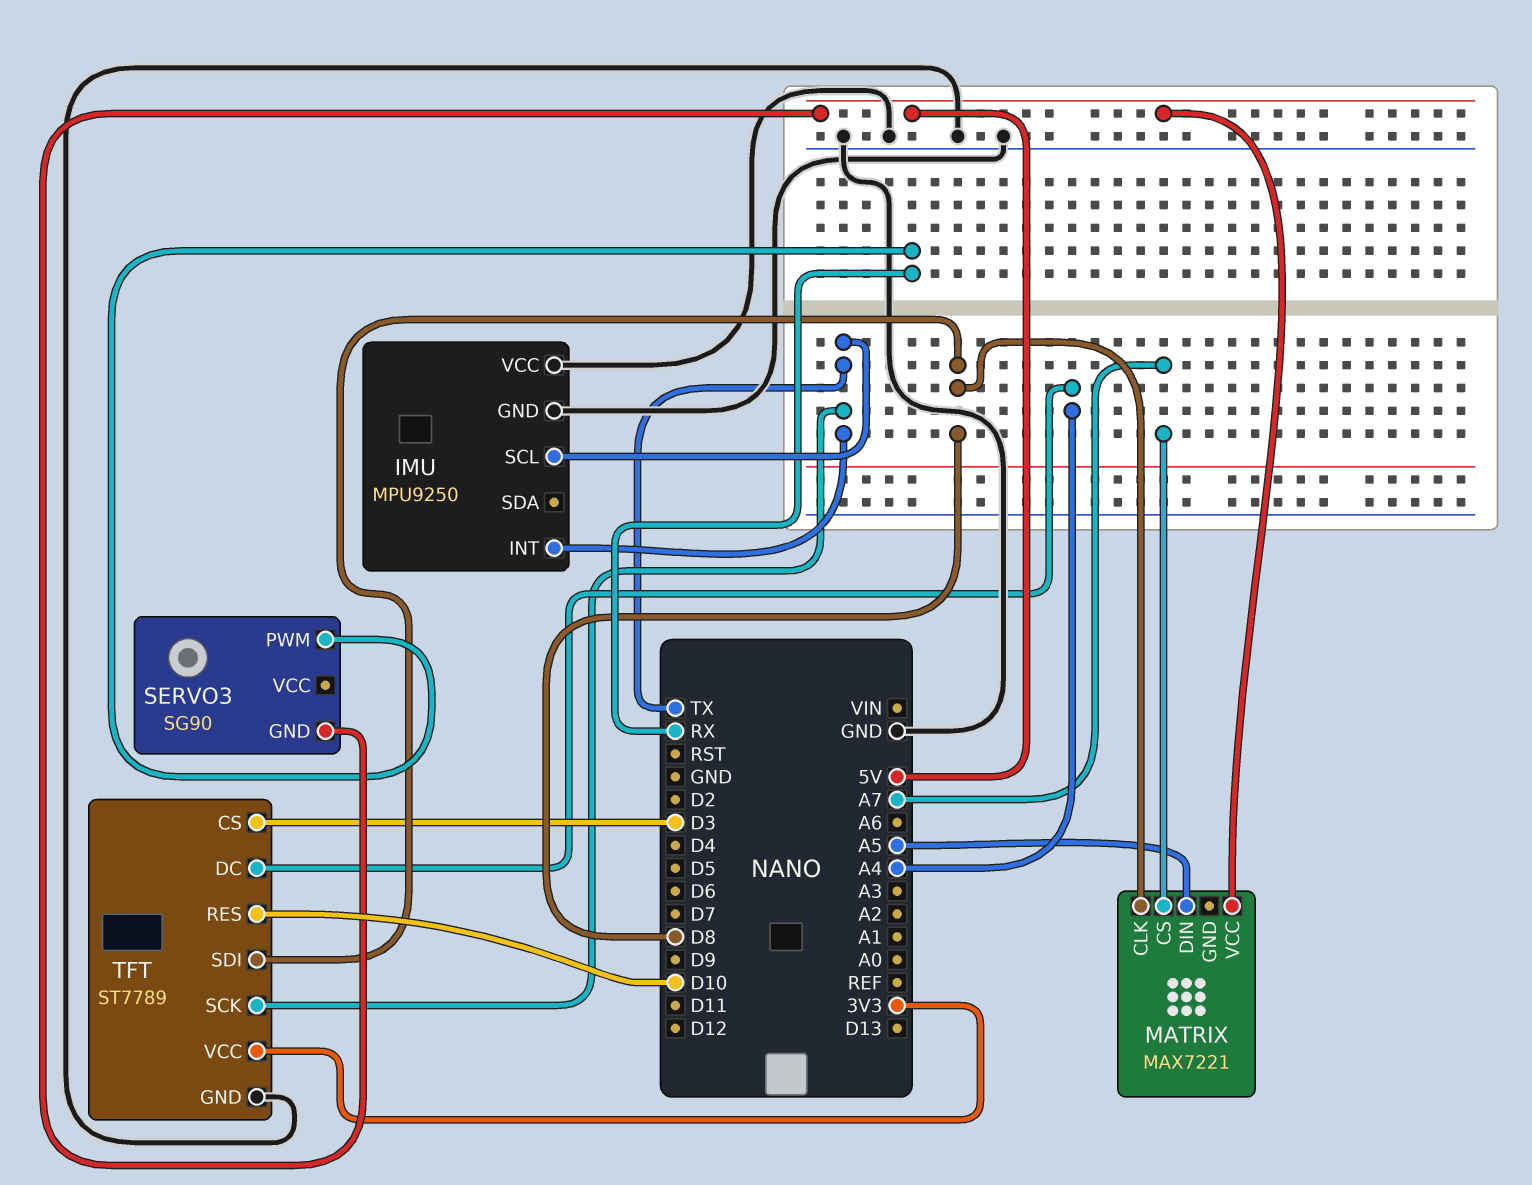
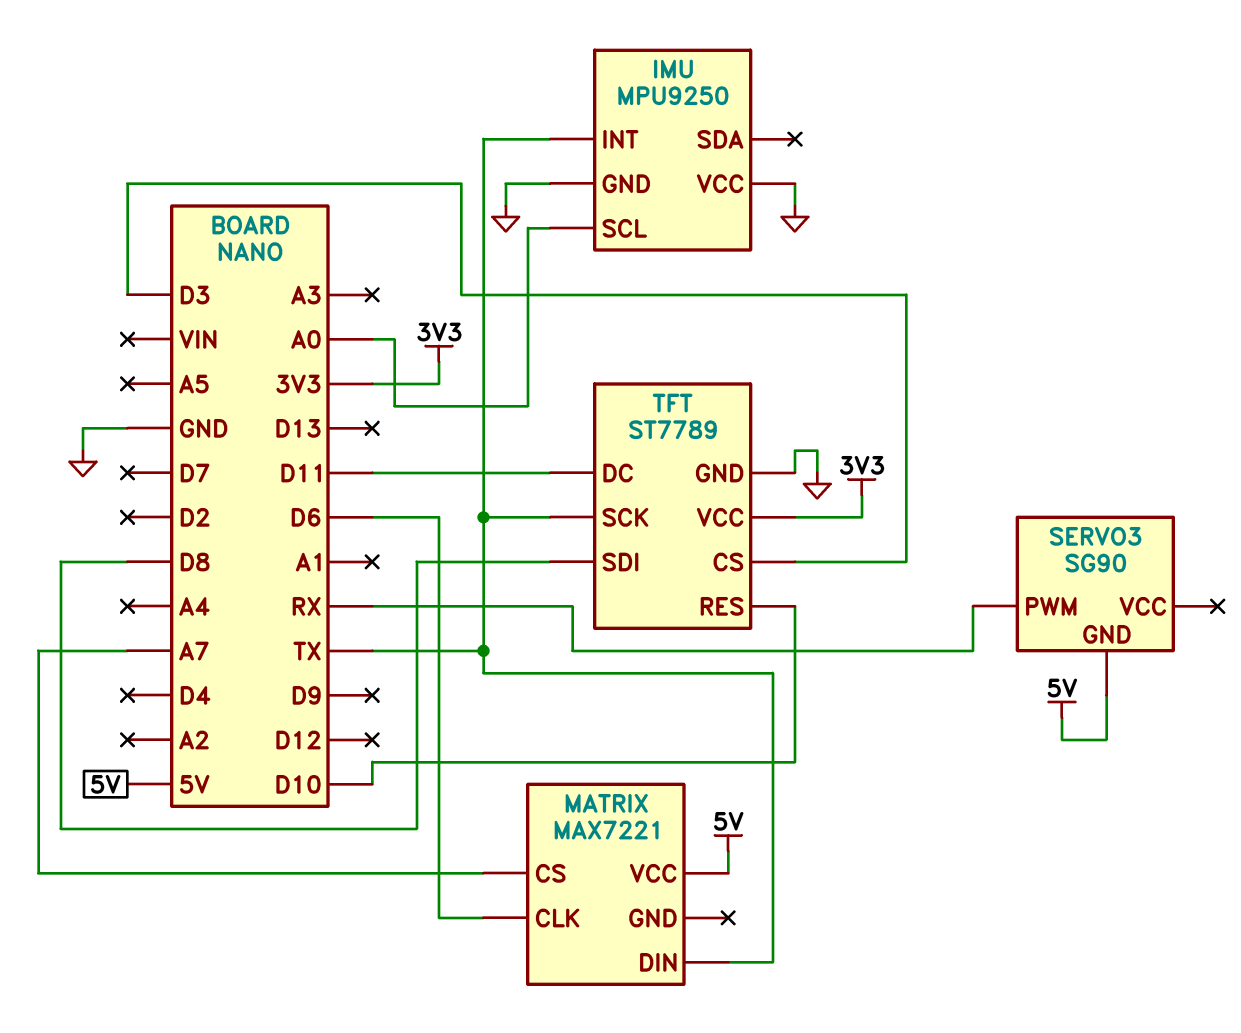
IMU pin SCL: TX -> A0
MATRIX pin CLK: D8 -> D6
MATRIX pin DIN: A5 -> TX
TFT pin DC: A4 -> D11

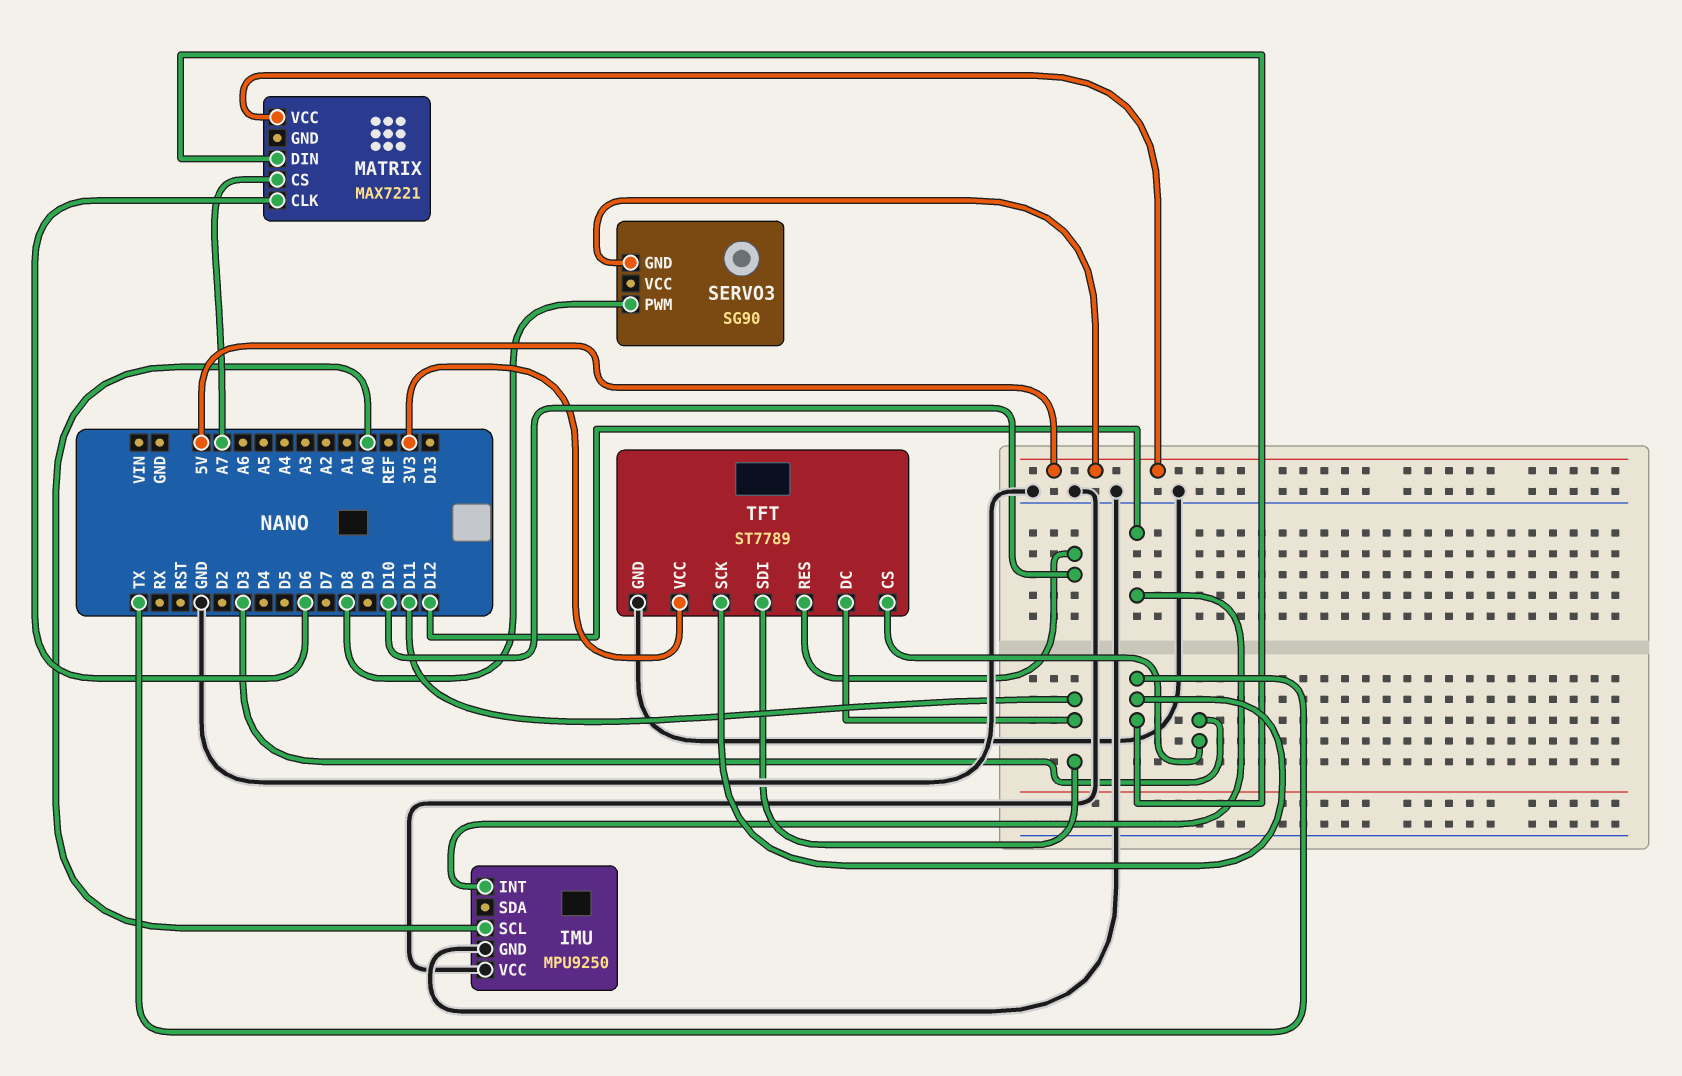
IMU pin INT: TX -> D12
SERVO3 pin PWM: RX -> D8
TFT pin SDI: D8 -> D11

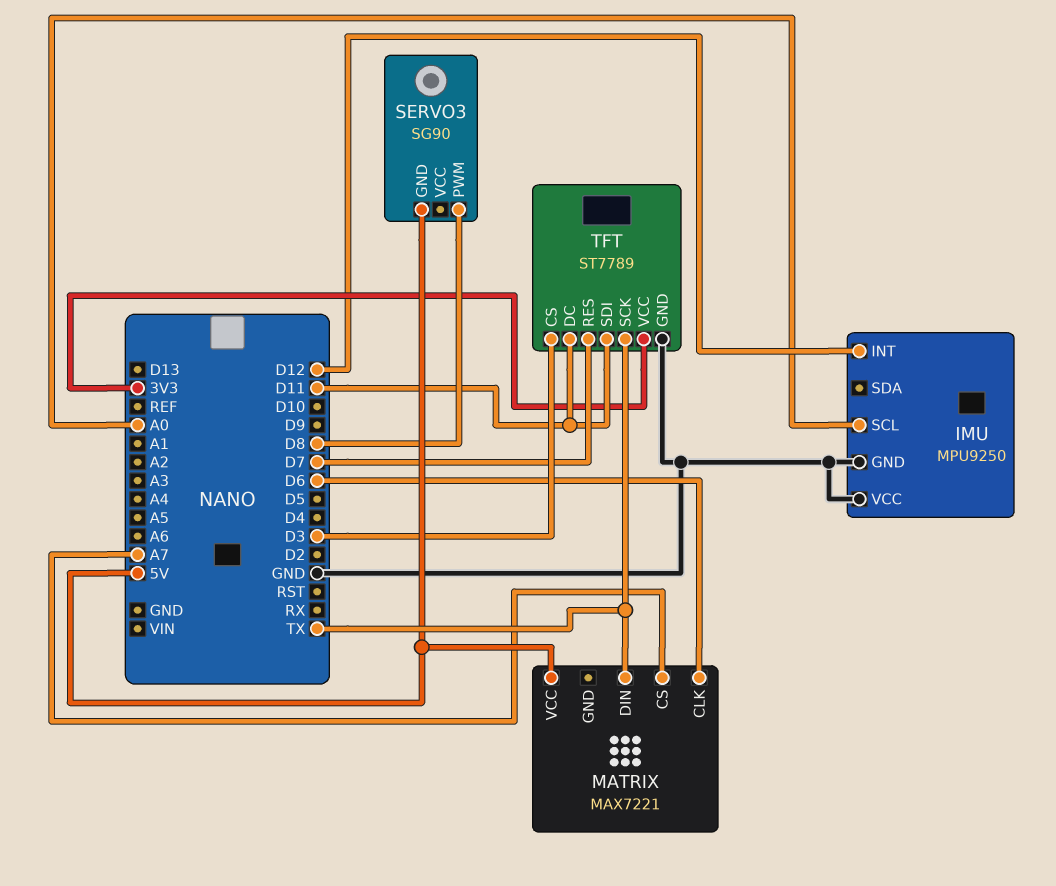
TFT pin RES: D10 -> D7

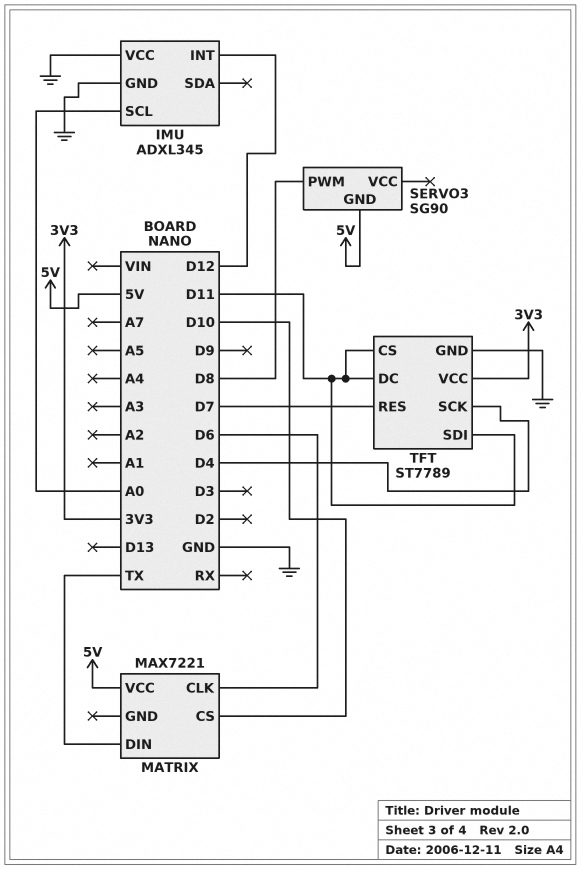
IMU: MPU9250 -> ADXL345
MATRIX pin CS: A7 -> D10
TFT pin CS: D3 -> D11
TFT pin SCK: TX -> D4

